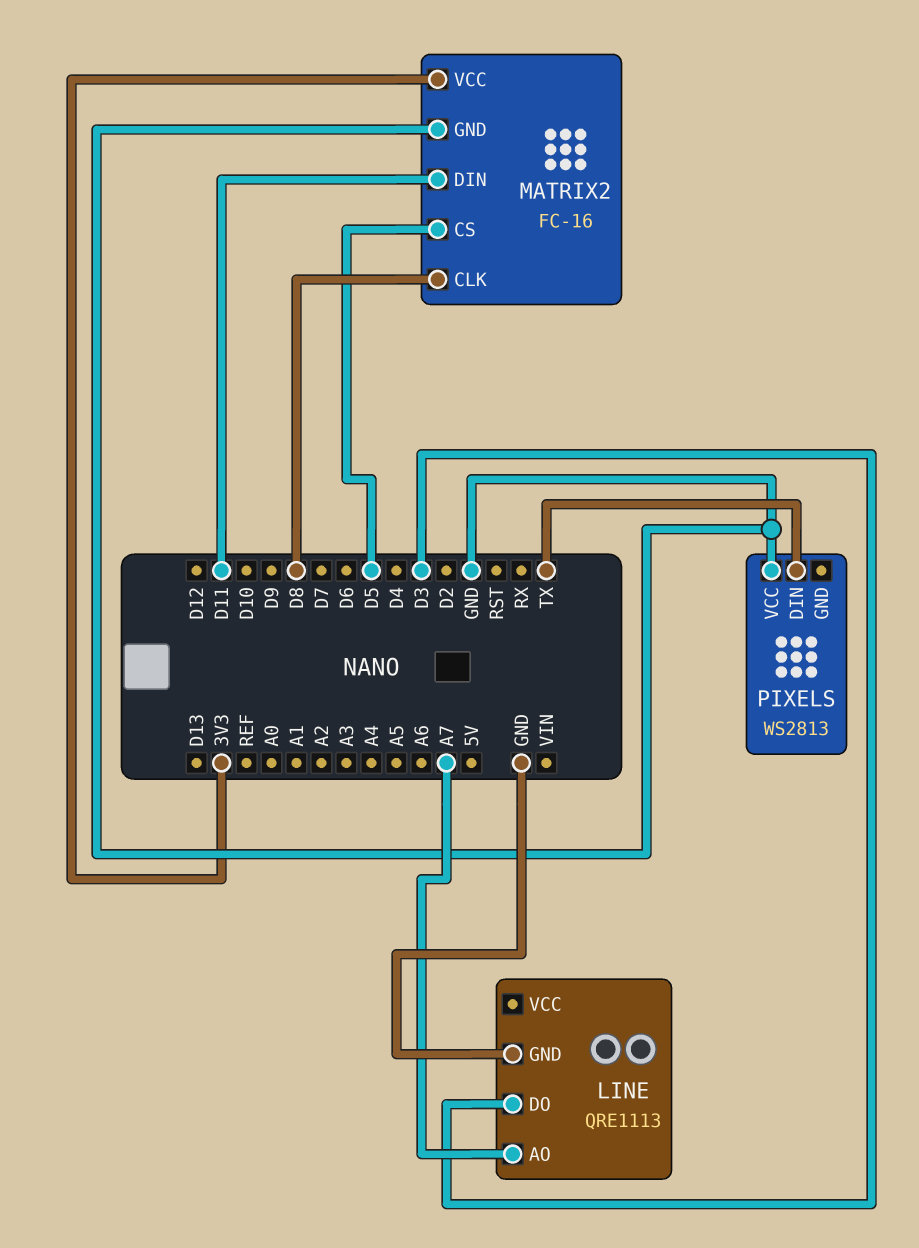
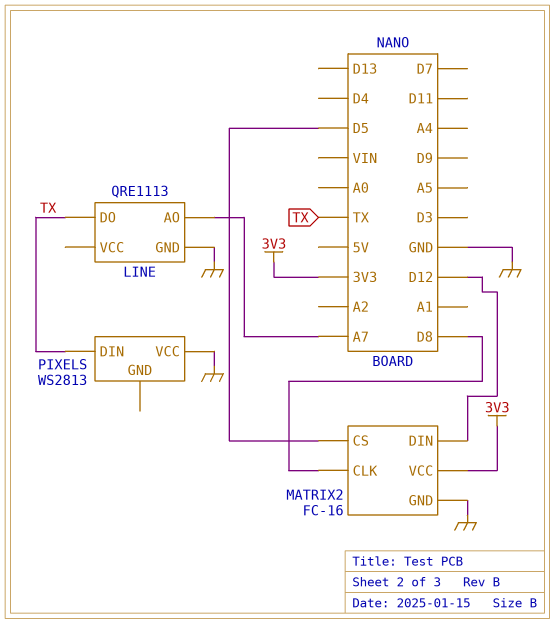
LINE pin DO: D3 -> TX
MATRIX2 pin DIN: D11 -> D12

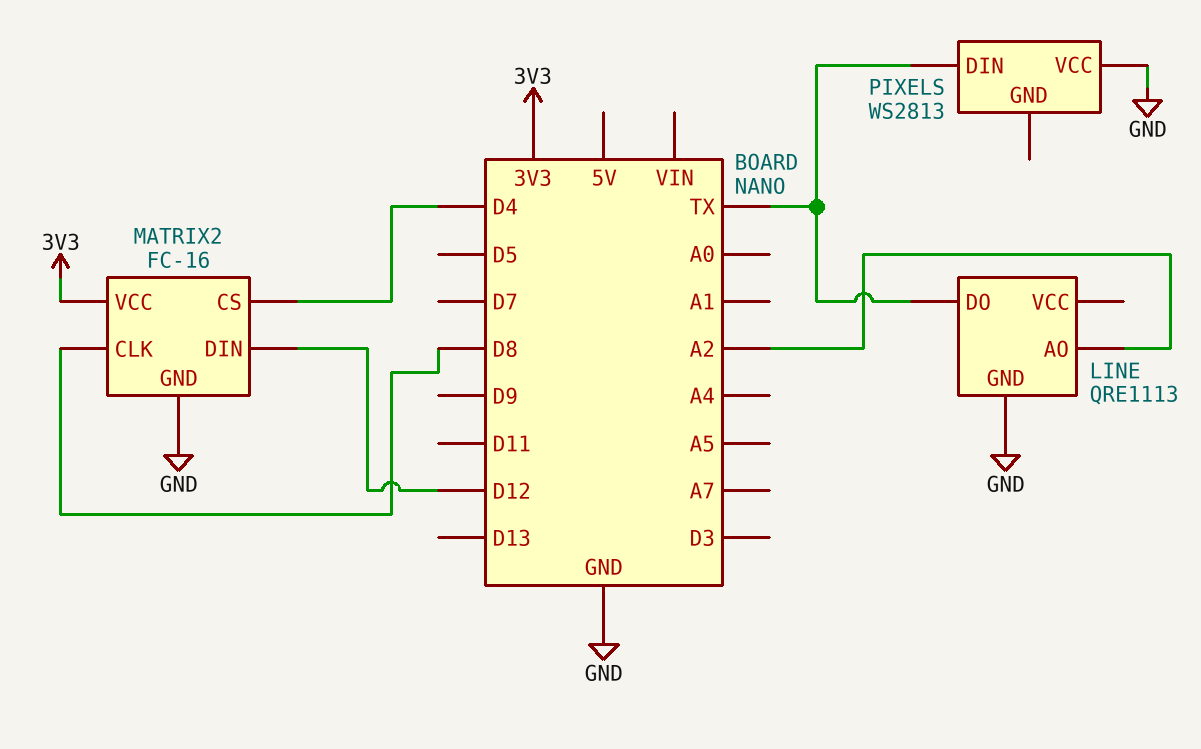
LINE pin AO: A7 -> A2
MATRIX2 pin CS: D5 -> D4

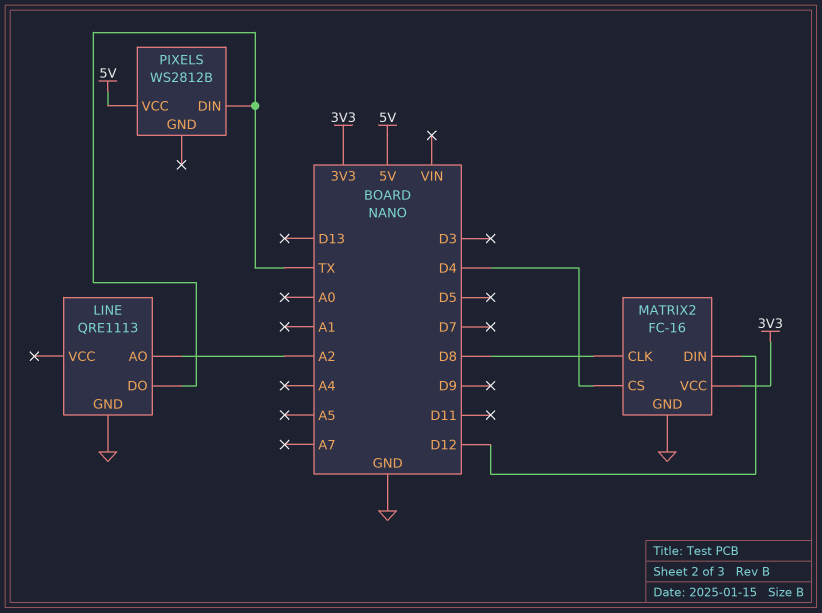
PIXELS: WS2813 -> WS2812B
PIXELS pin VCC: GND -> 5V

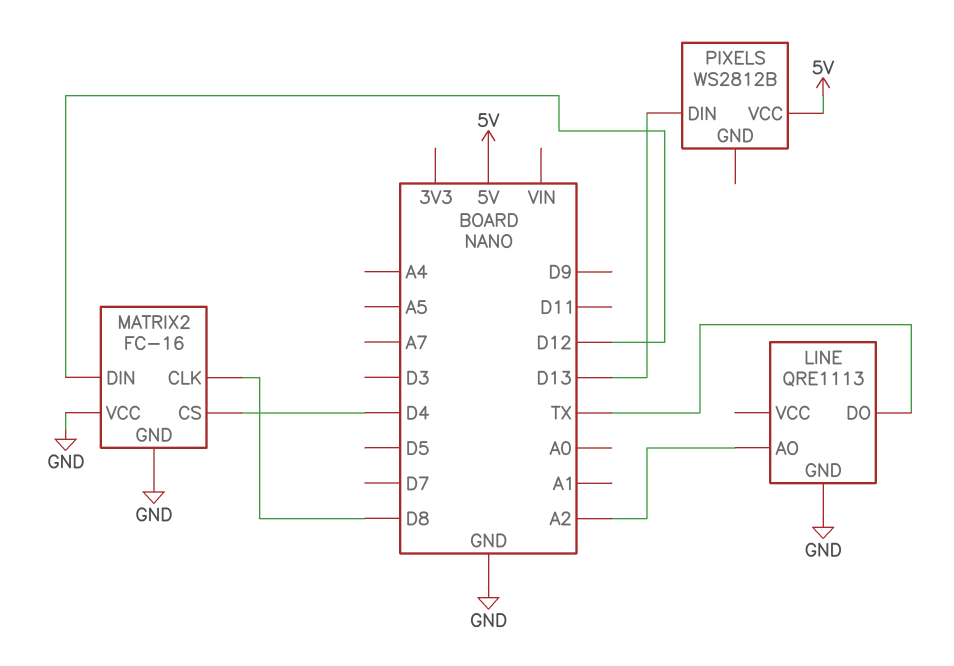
MATRIX2 pin VCC: 3V3 -> GND
PIXELS pin DIN: TX -> D13

